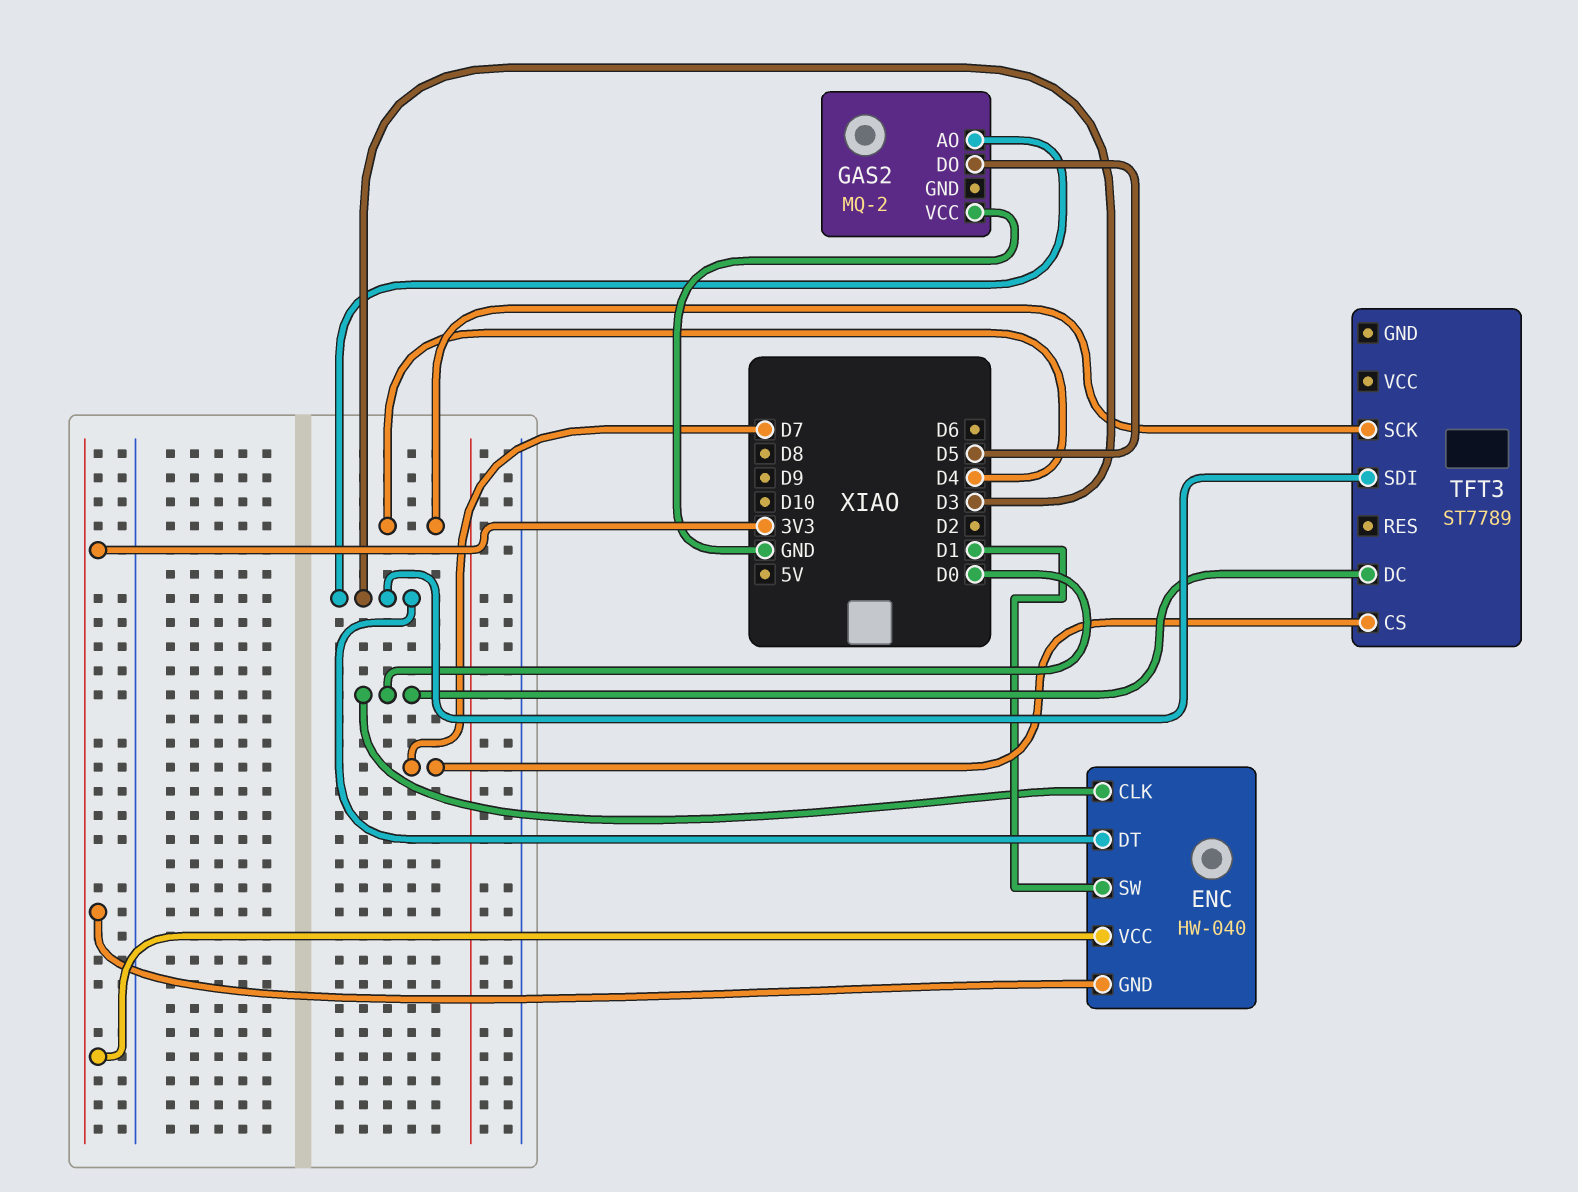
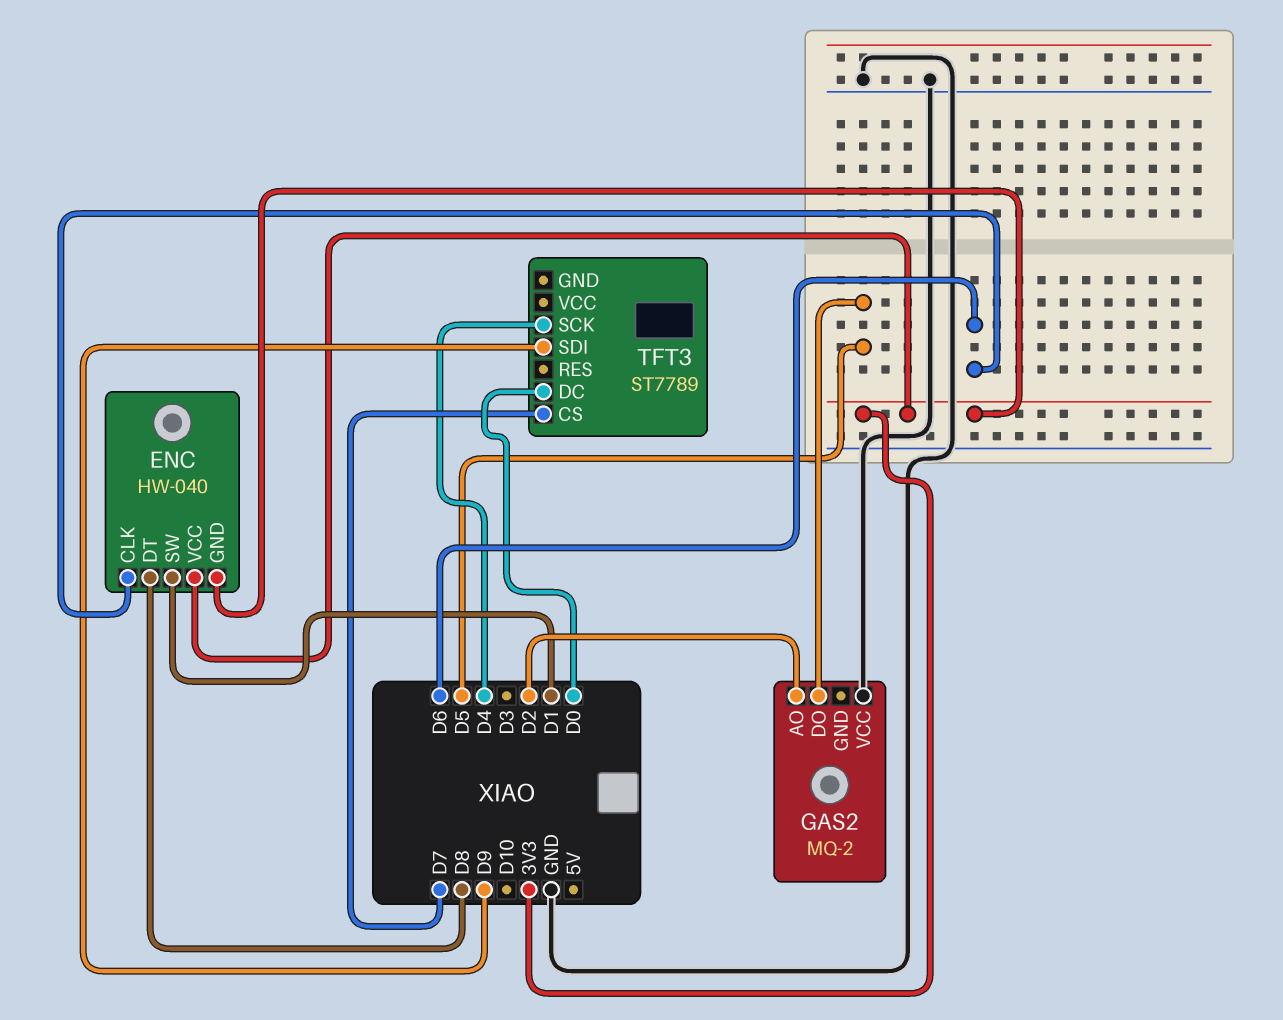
ENC pin CLK: D0 -> D6
ENC pin DT: D3 -> D8
GAS2 pin AO: D3 -> D2
TFT3 pin SDI: D3 -> D9

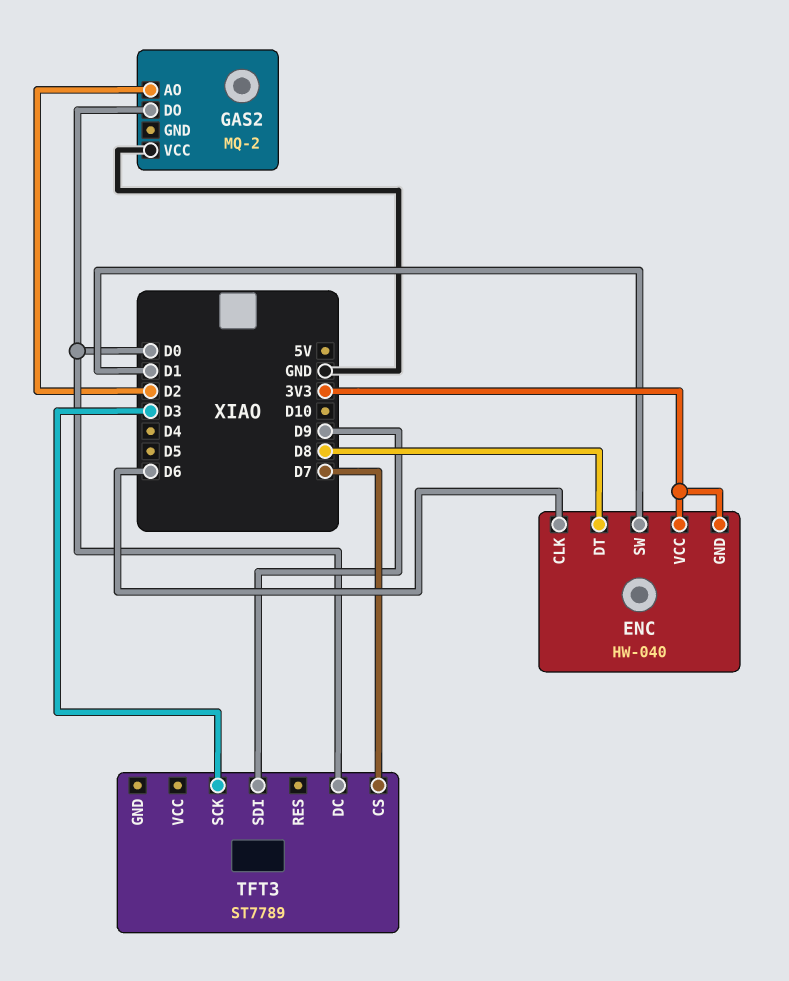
GAS2 pin DO: D5 -> D0
TFT3 pin SCK: D4 -> D3

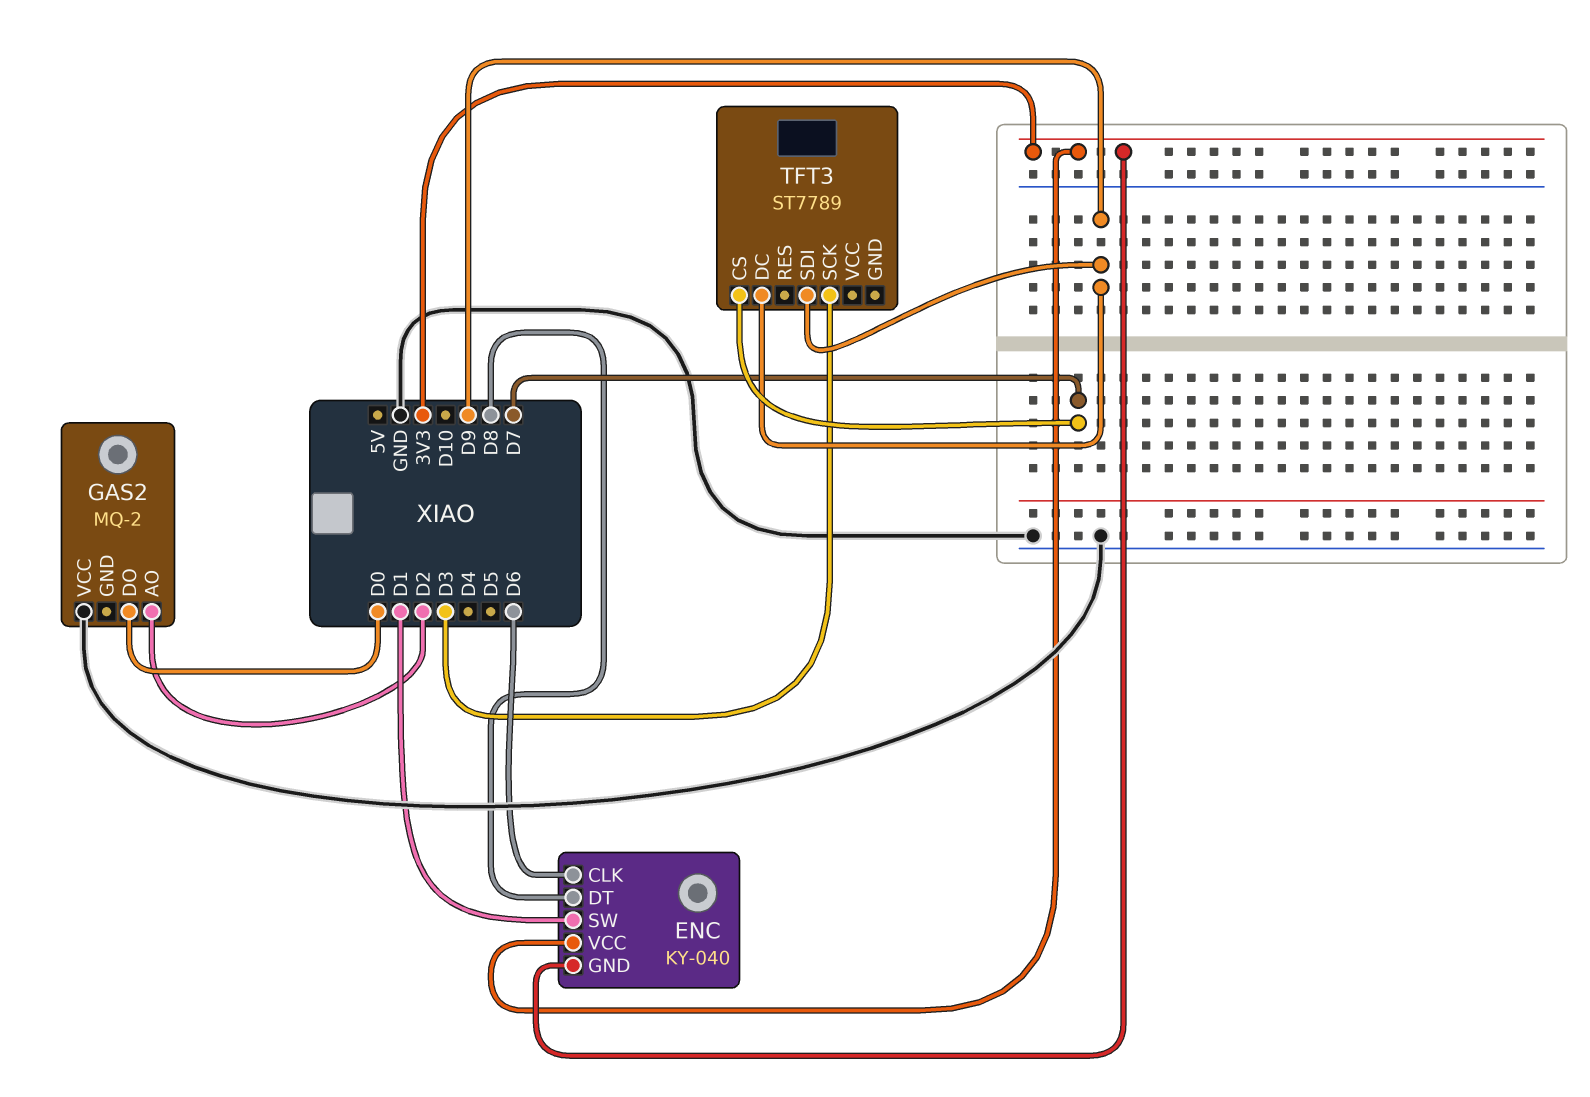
ENC: HW-040 -> KY-040
TFT3 pin DC: D0 -> D9

